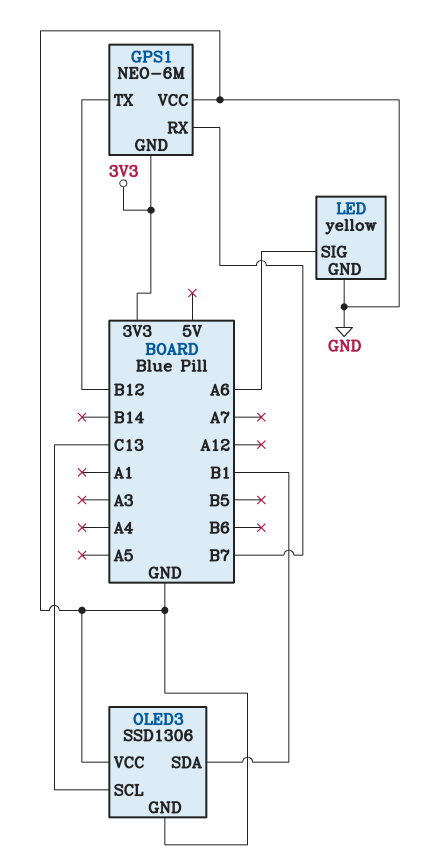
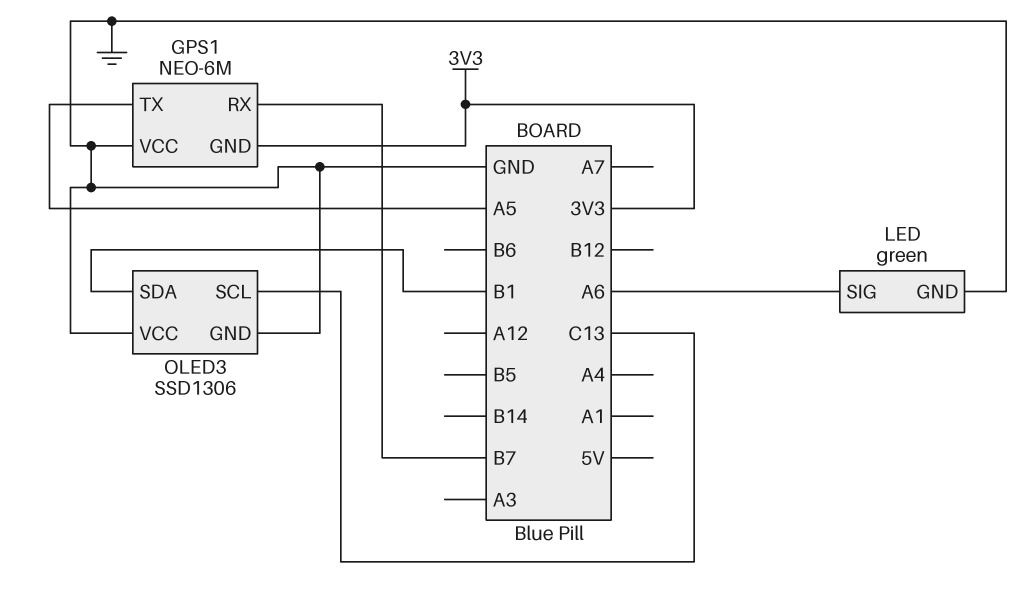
GPS1 pin TX: B12 -> A5
LED: yellow -> green

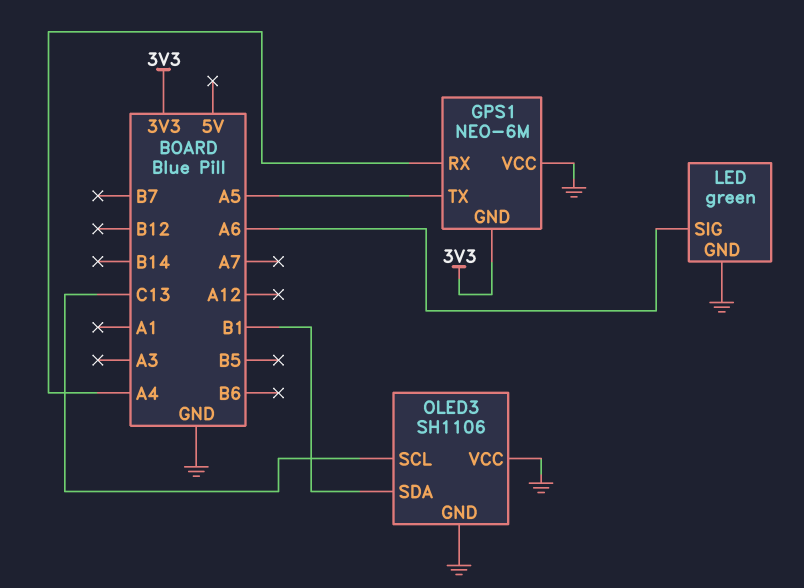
GPS1 pin RX: B7 -> A4
OLED3: SSD1306 -> SH1106

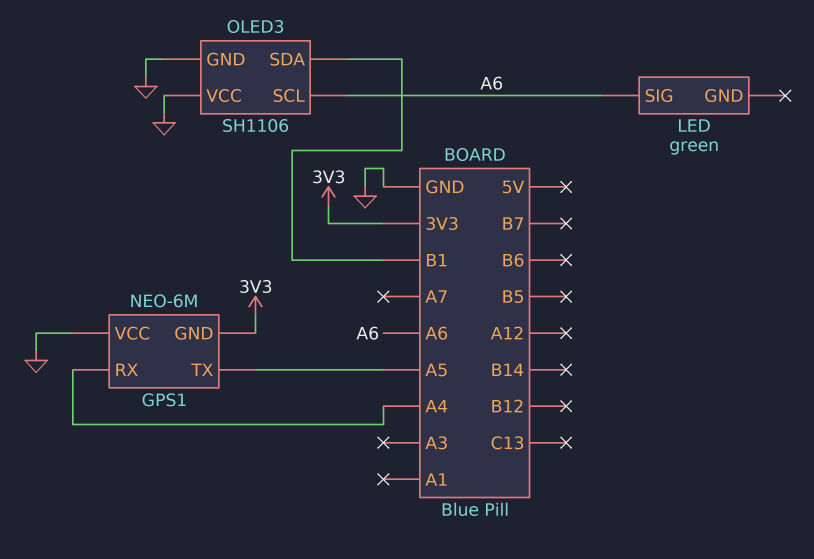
LED pin GND: GND -> none
OLED3 pin SCL: C13 -> A6

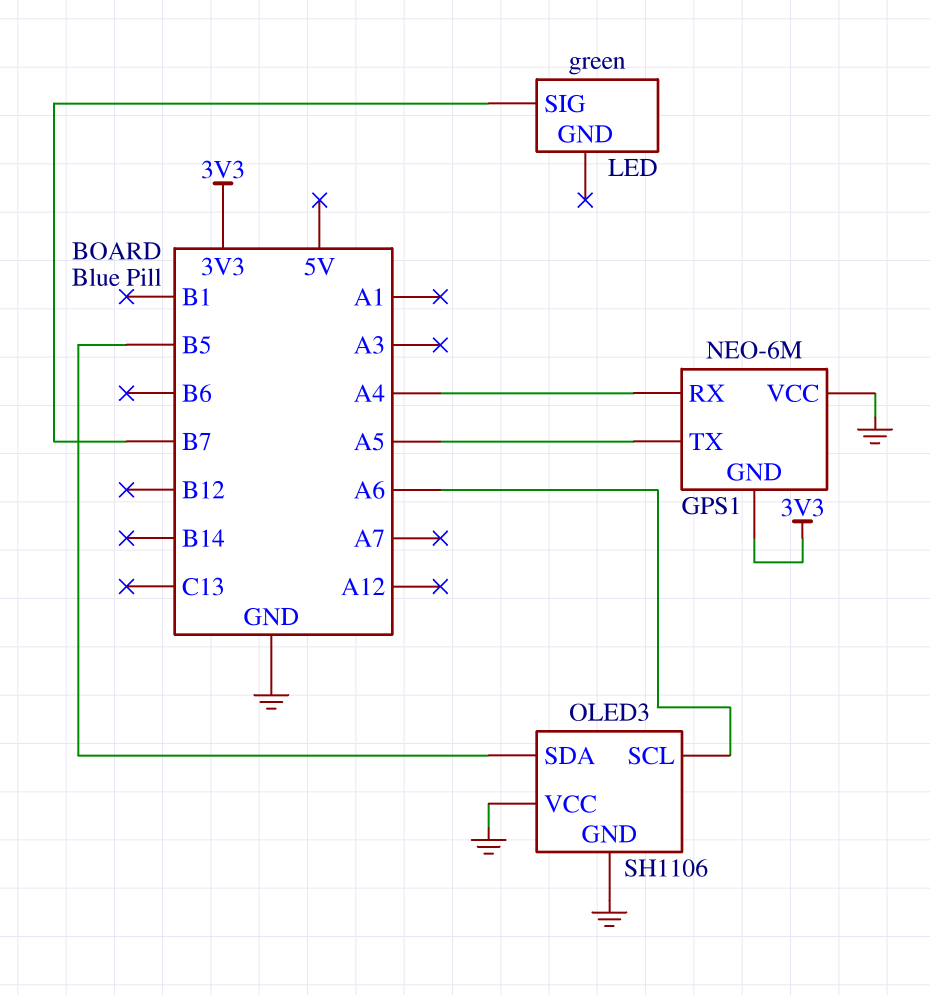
LED pin SIG: A6 -> B7
OLED3 pin SDA: B1 -> B5

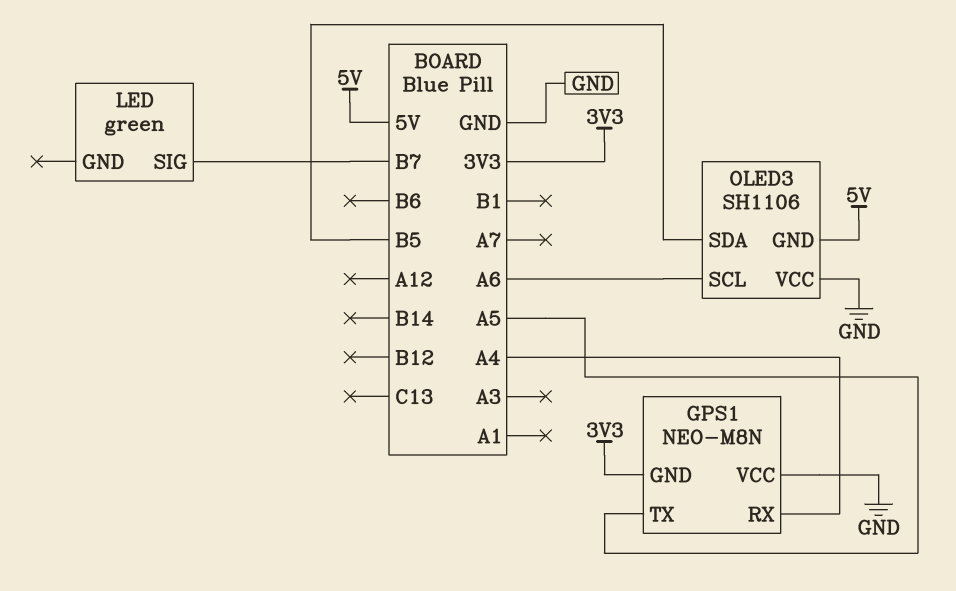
GPS1: NEO-6M -> NEO-M8N
OLED3 pin GND: GND -> 5V

